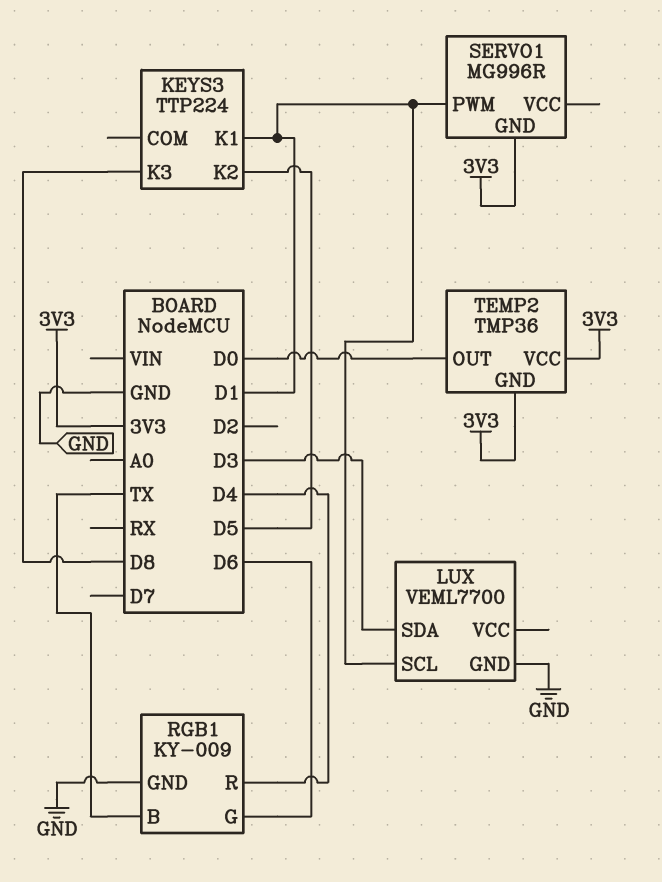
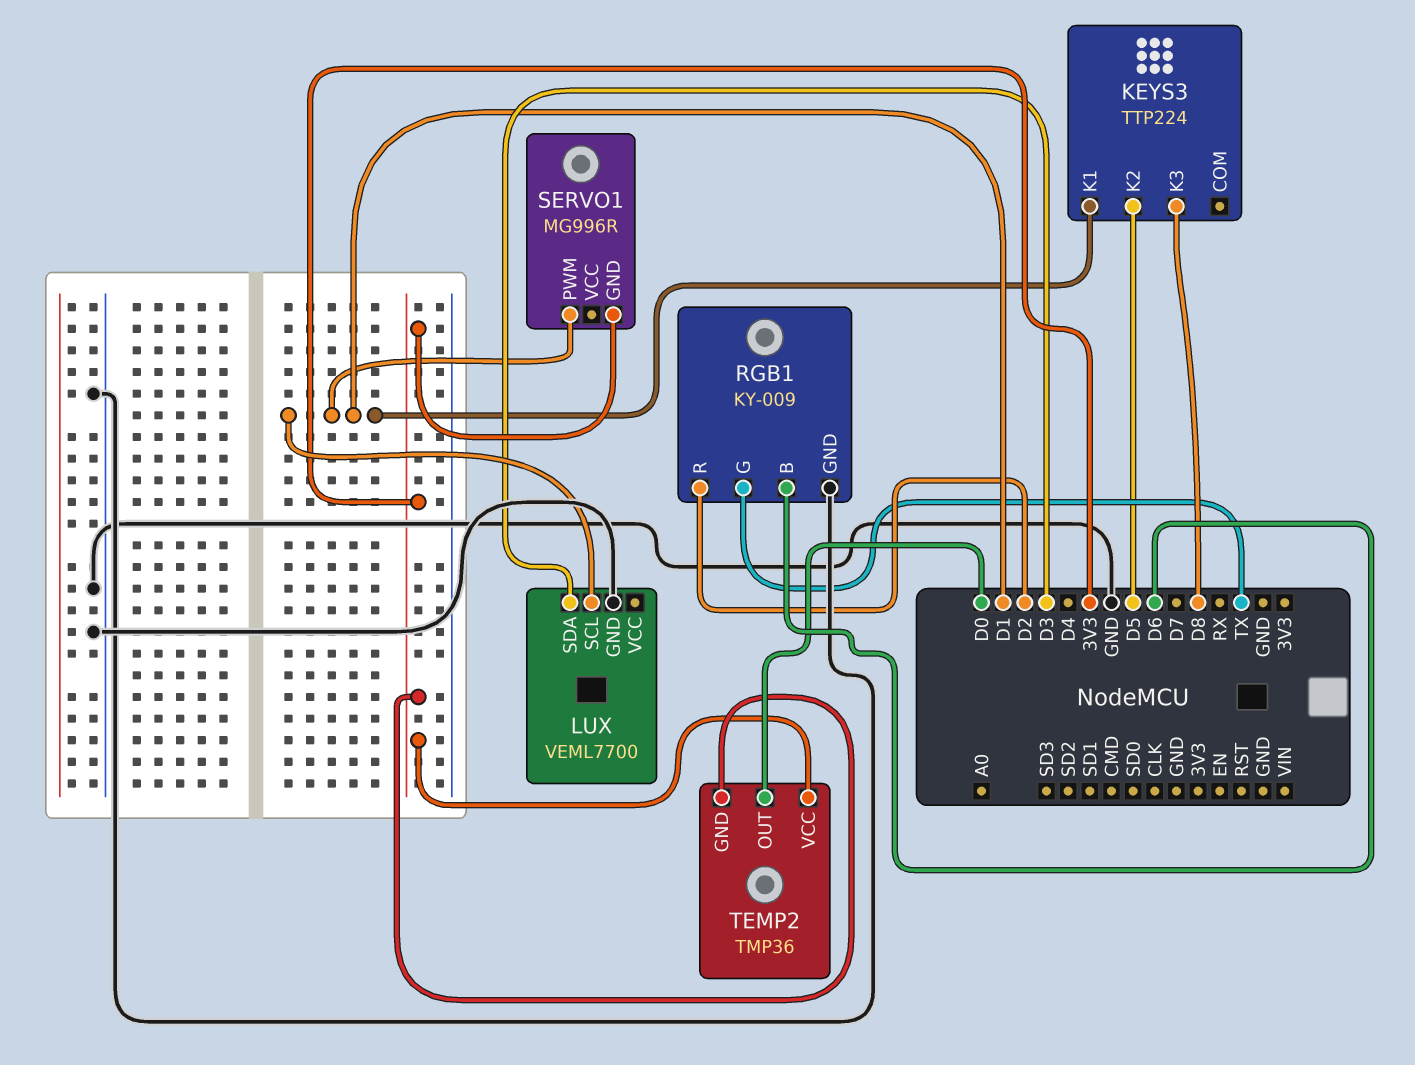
RGB1 pin B: TX -> D6
RGB1 pin G: D6 -> TX
RGB1 pin R: D4 -> D2

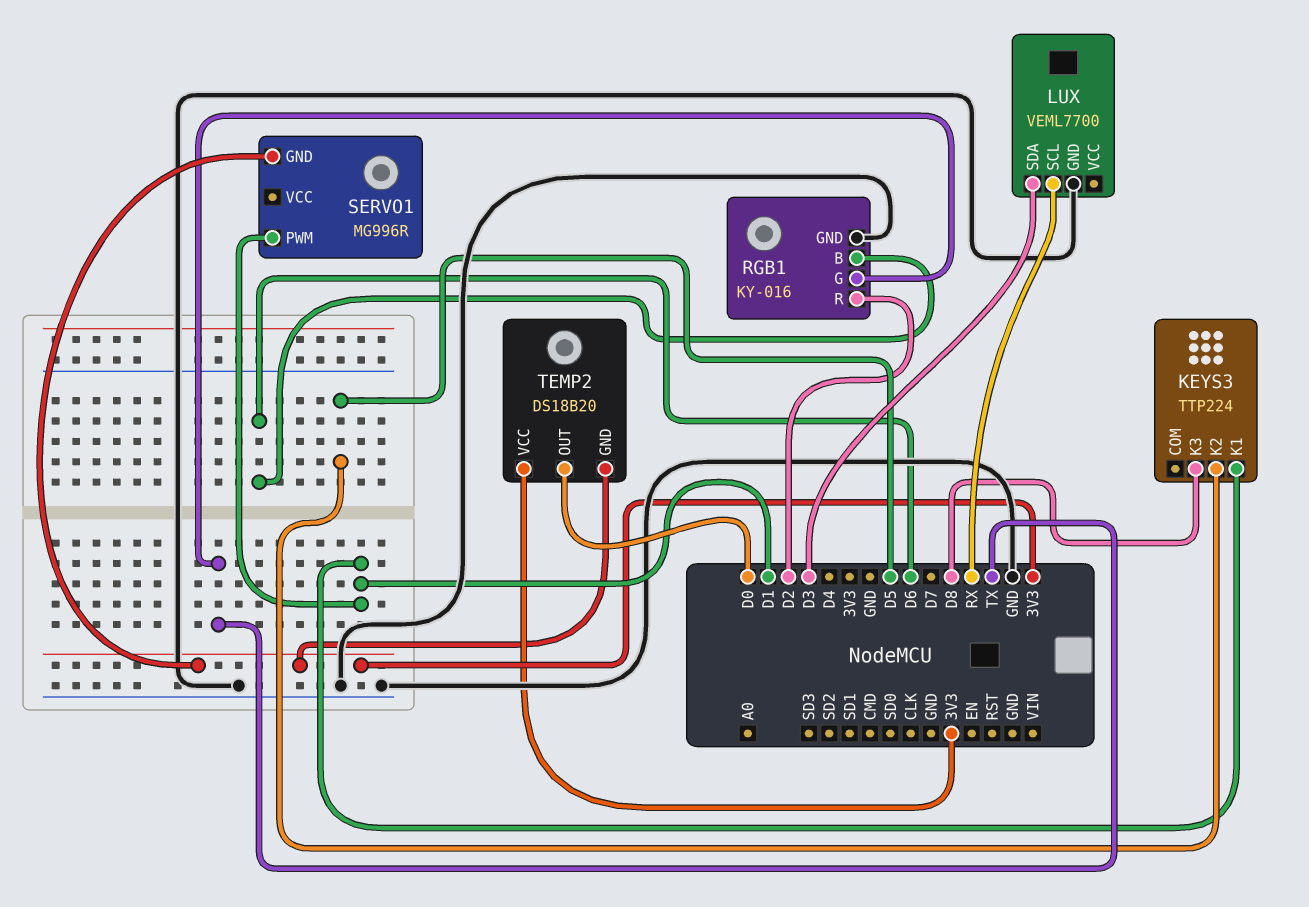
LUX pin SCL: D1 -> RX
RGB1: KY-009 -> KY-016
TEMP2: TMP36 -> DS18B20

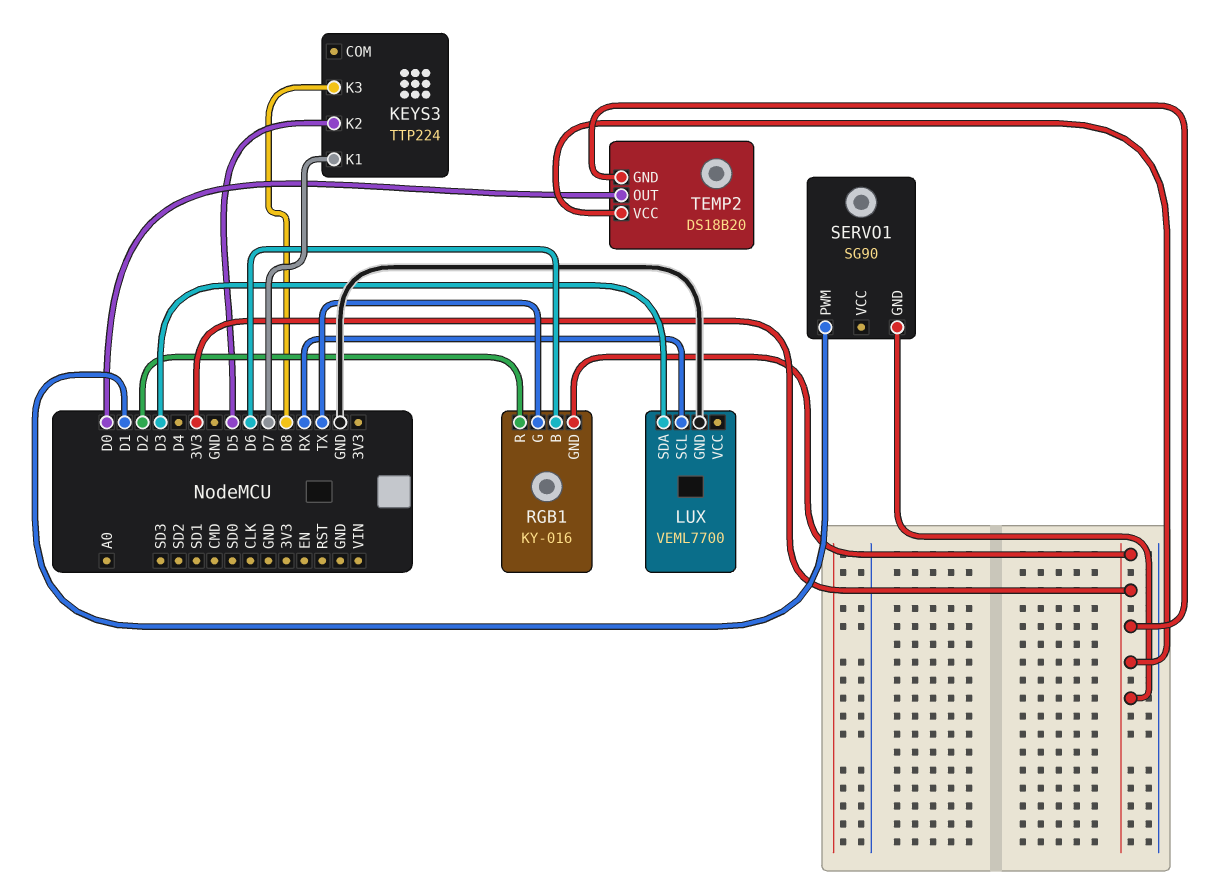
KEYS3 pin K1: D1 -> D7
RGB1 pin GND: GND -> 3V3
SERVO1: MG996R -> SG90

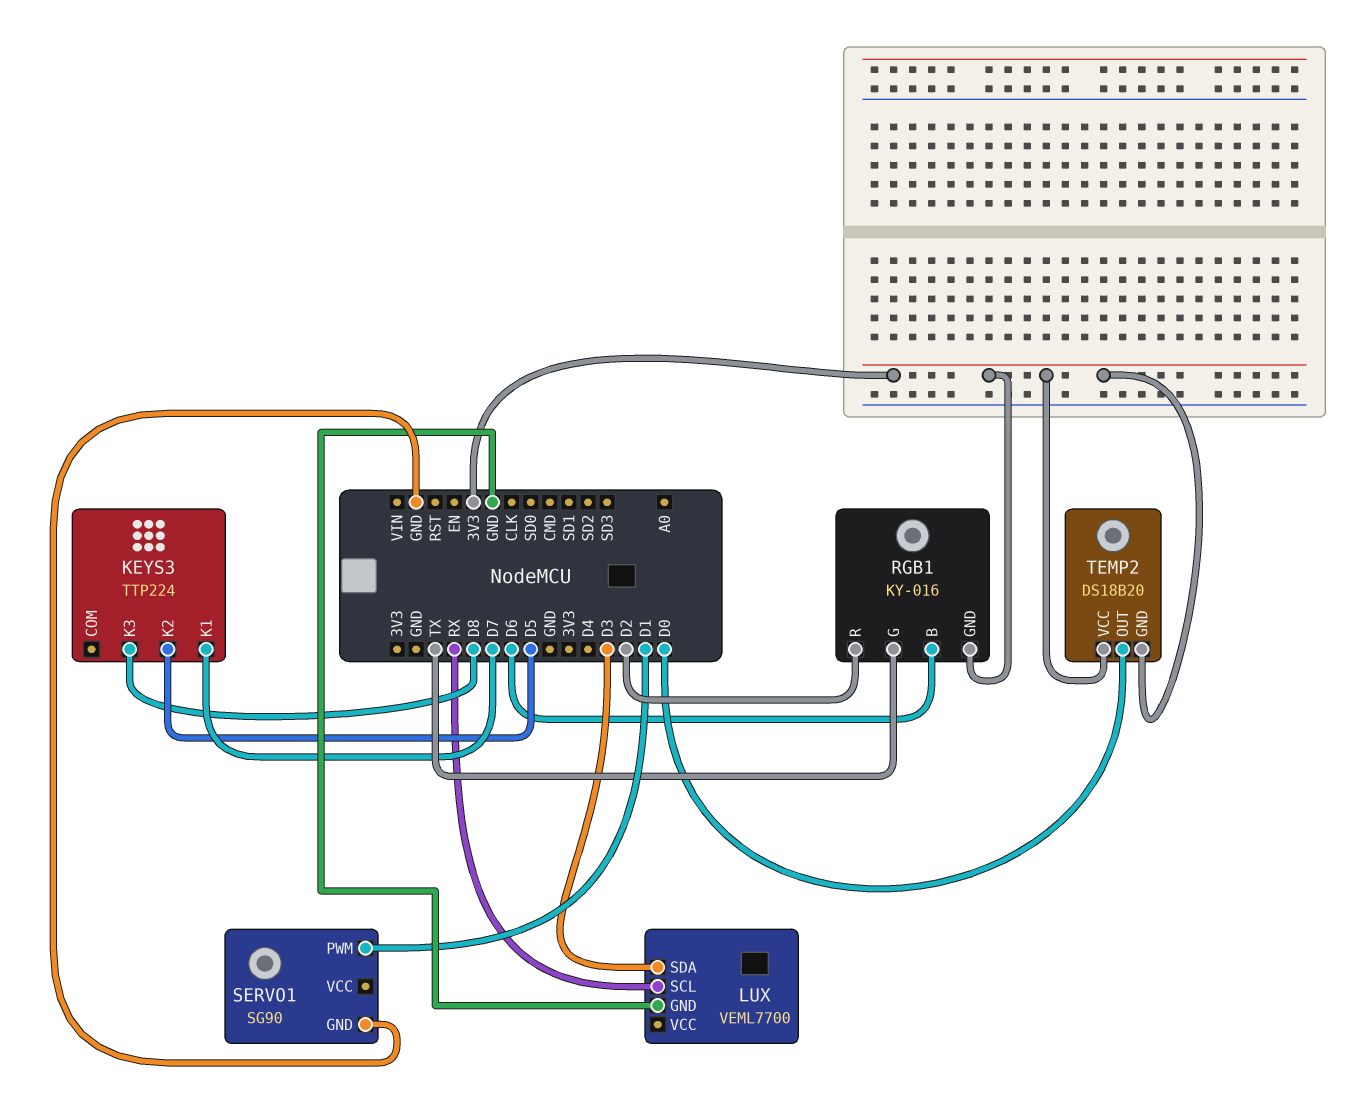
SERVO1 pin GND: 3V3 -> GND

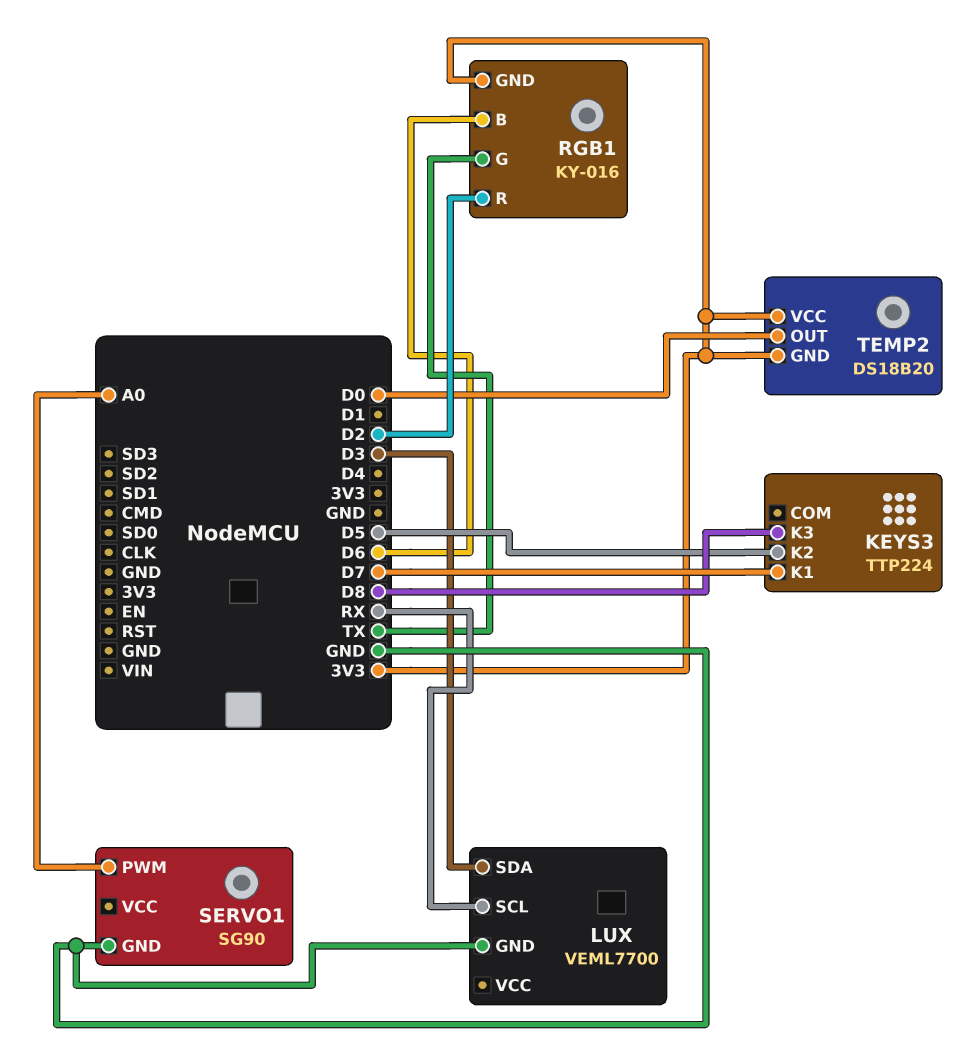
SERVO1 pin PWM: D1 -> A0

